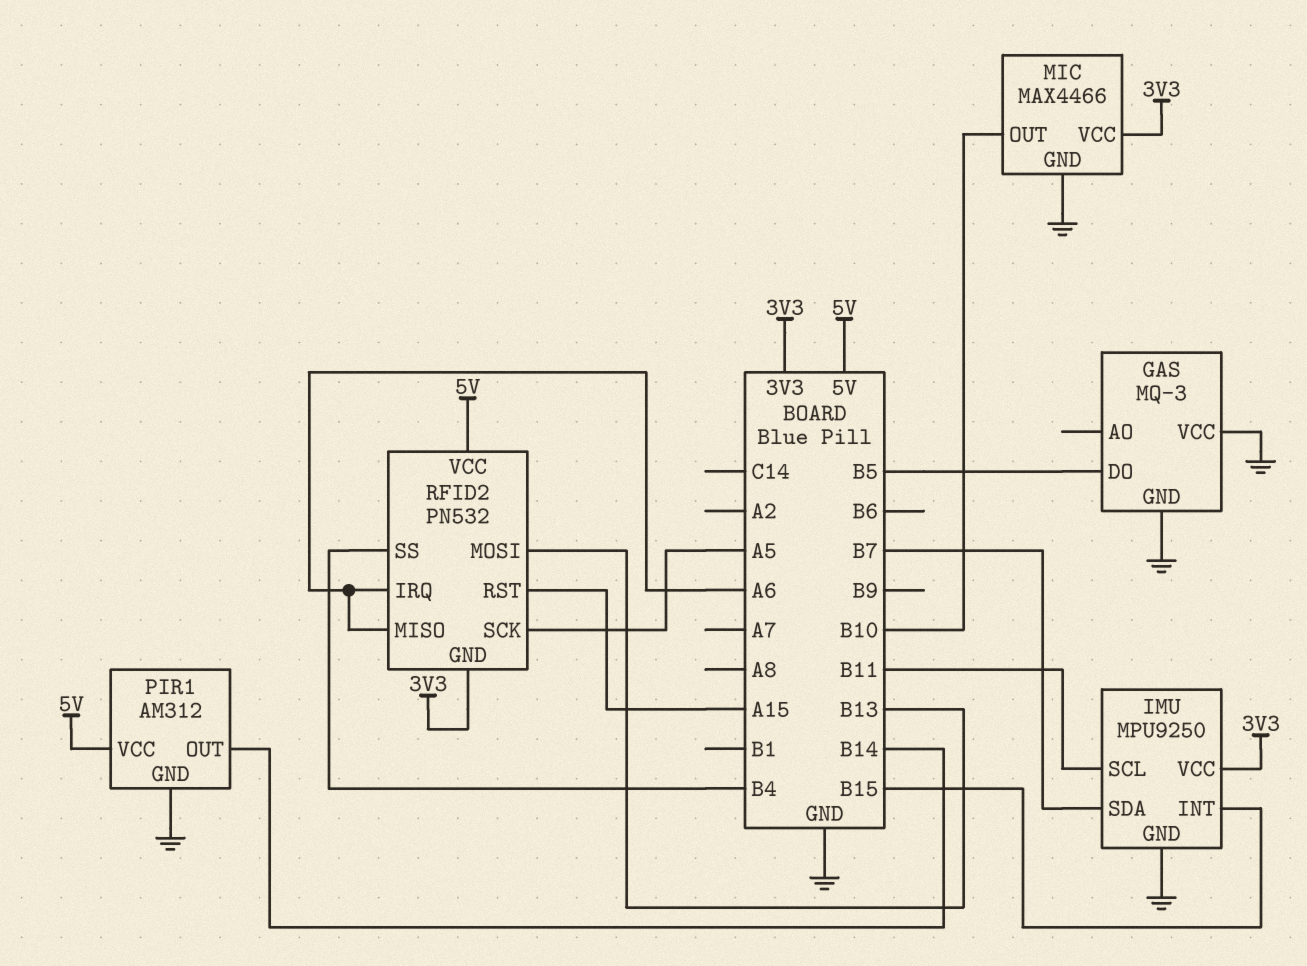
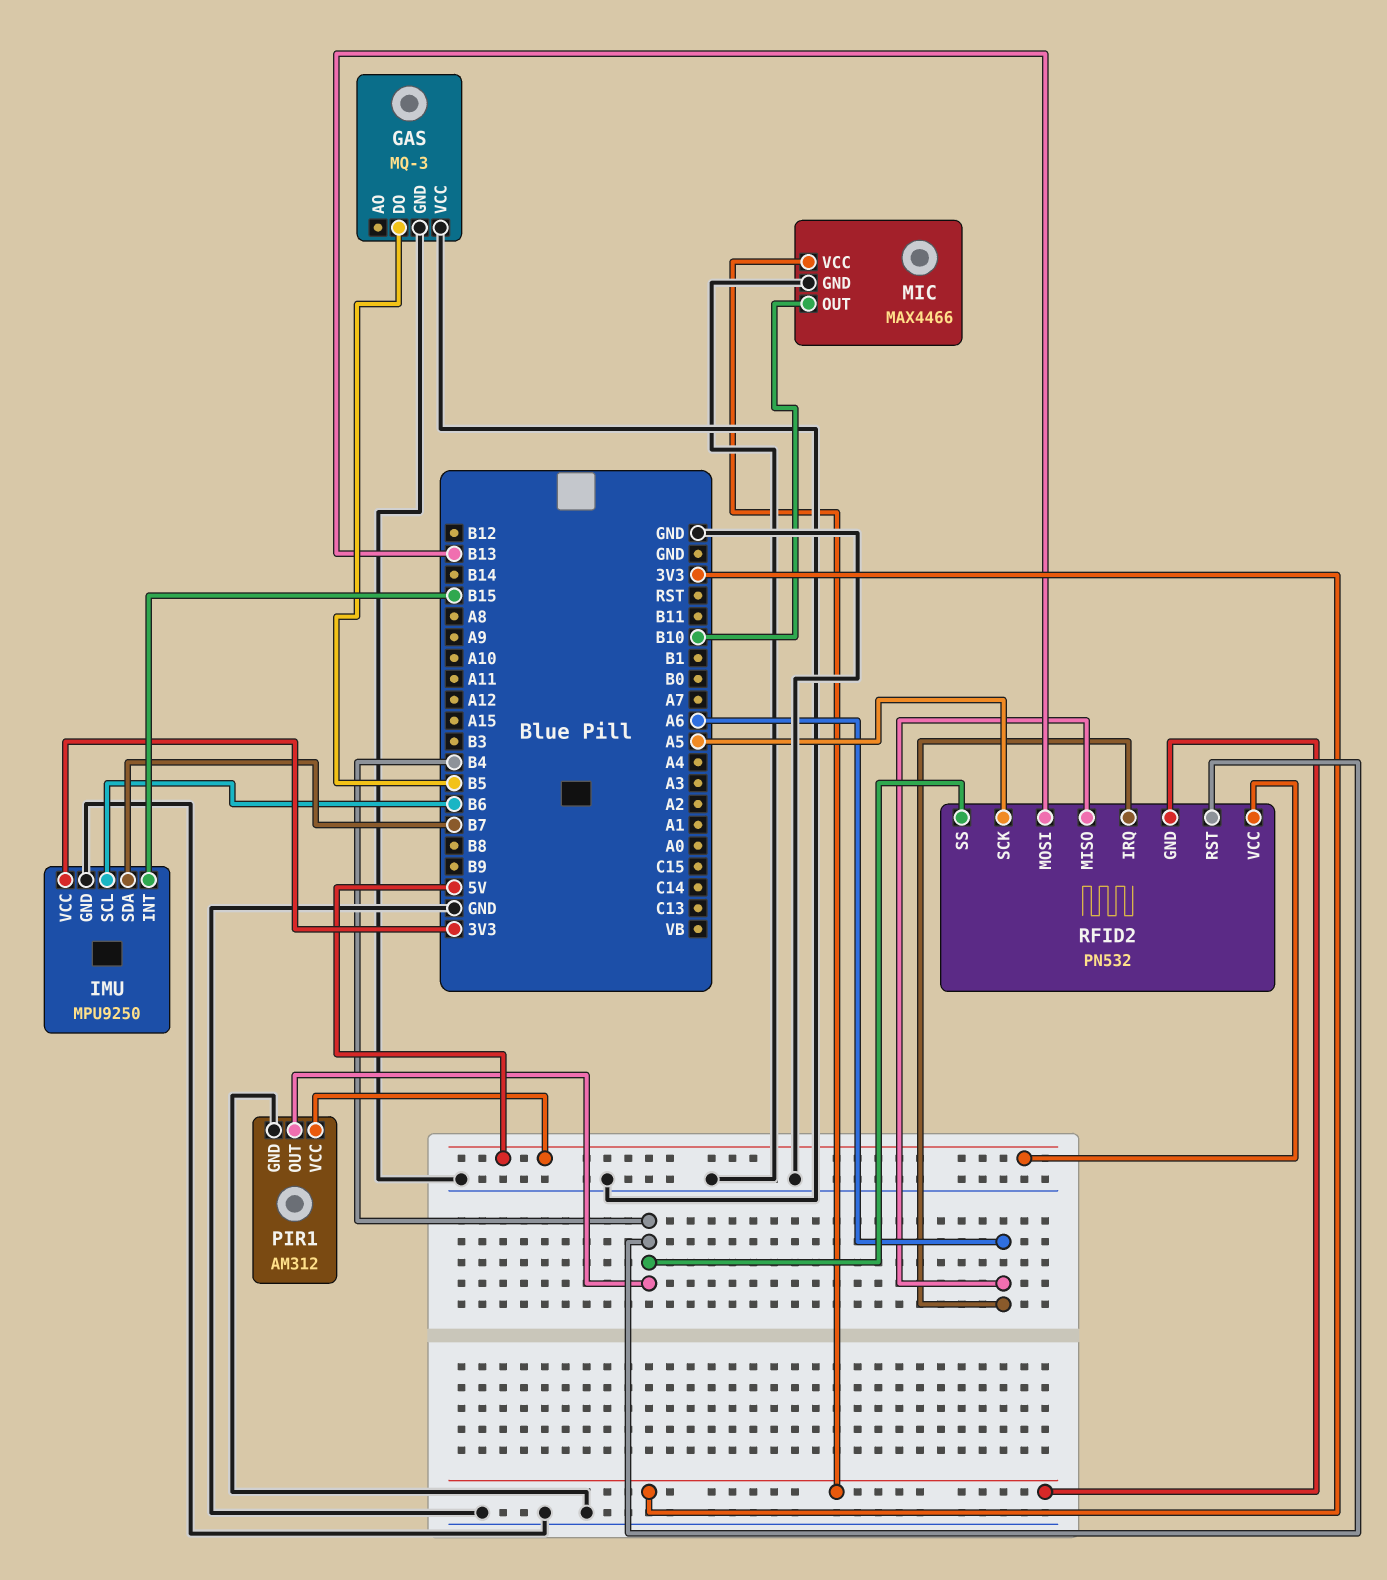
IMU pin SCL: B11 -> B6
PIR1 pin OUT: B14 -> B4
RFID2 pin RST: A15 -> B4

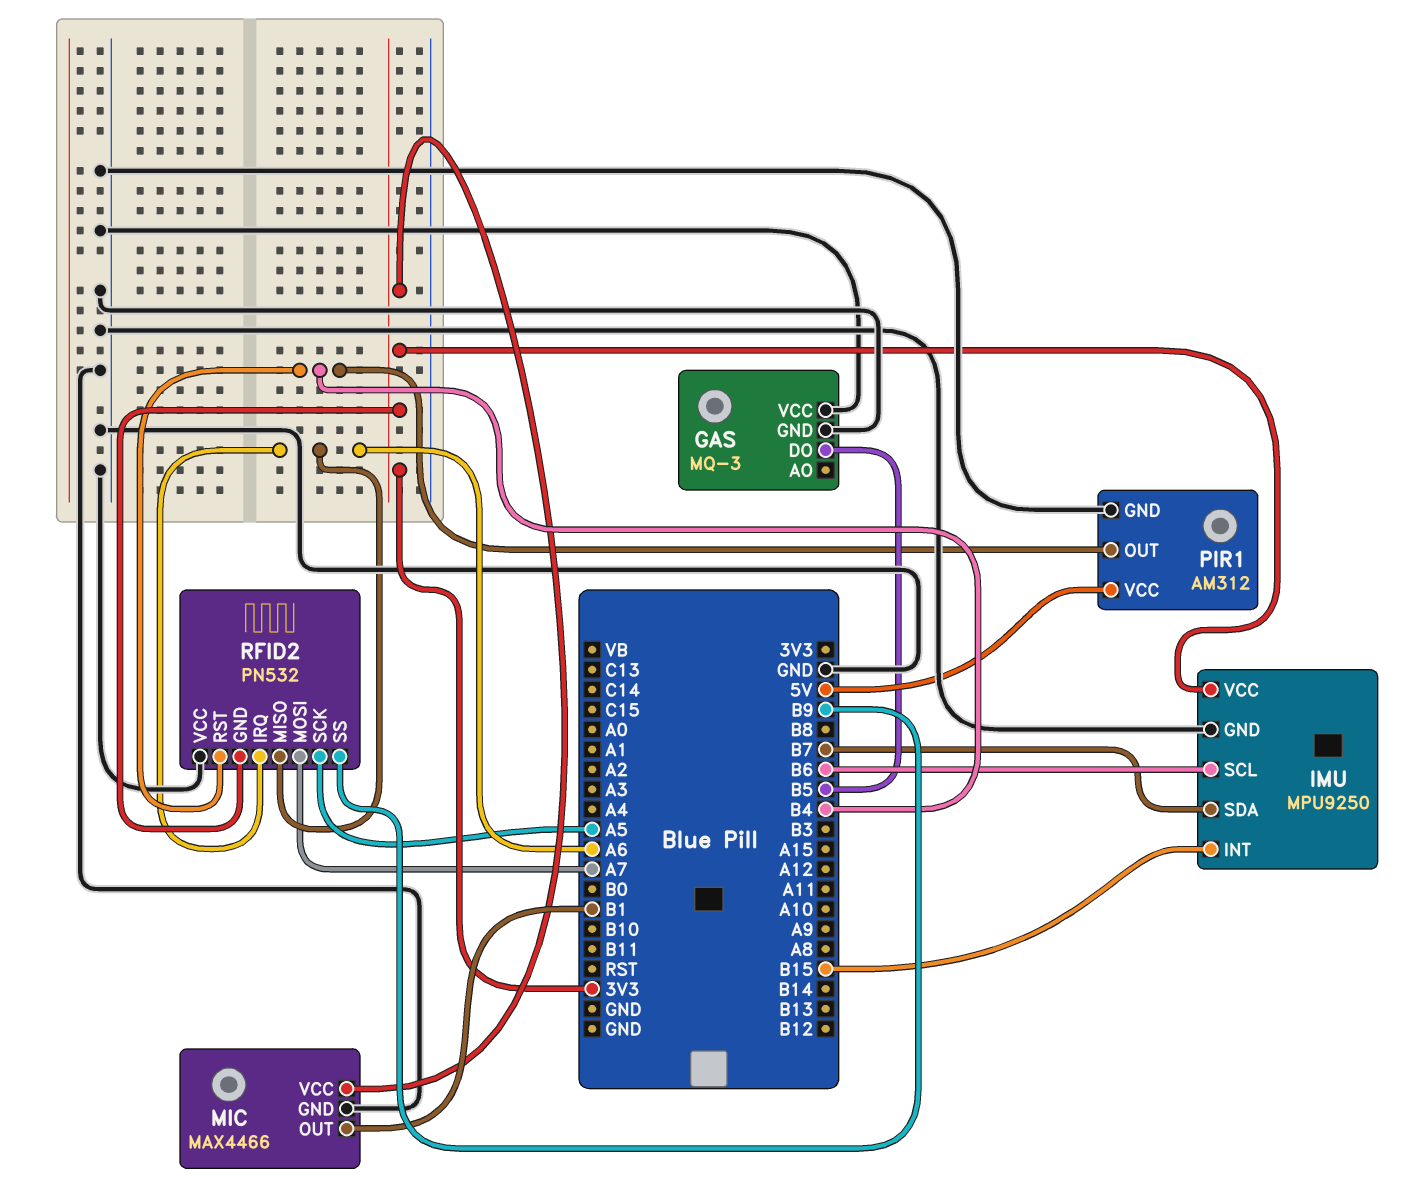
MIC pin OUT: B10 -> B1
RFID2 pin MOSI: B13 -> A7
RFID2 pin SS: B4 -> B9
RFID2 pin VCC: 5V -> GND

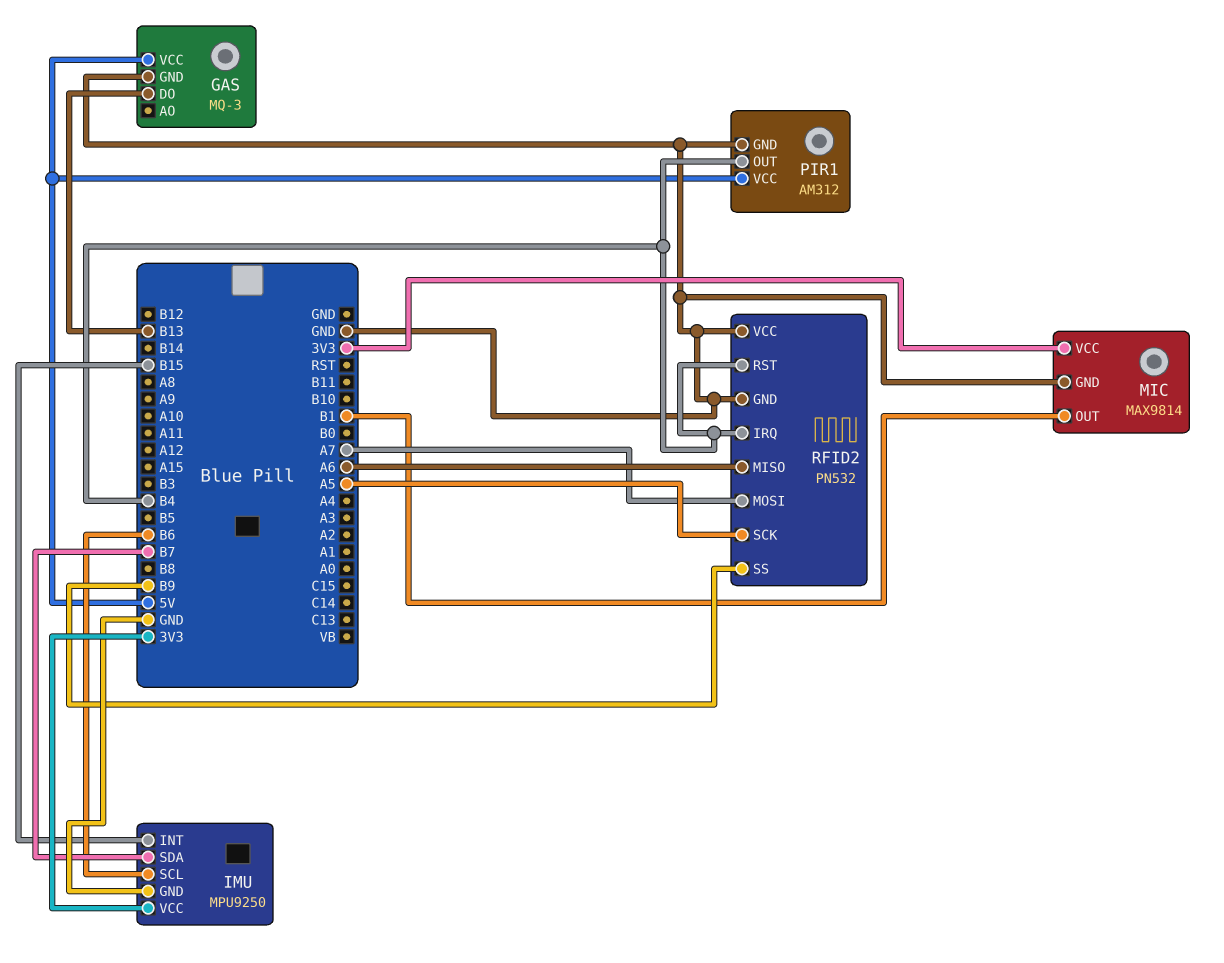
GAS pin DO: B5 -> B13
GAS pin VCC: GND -> 5V
MIC: MAX4466 -> MAX9814
RFID2 pin GND: 3V3 -> GND
RFID2 pin IRQ: A6 -> B4

